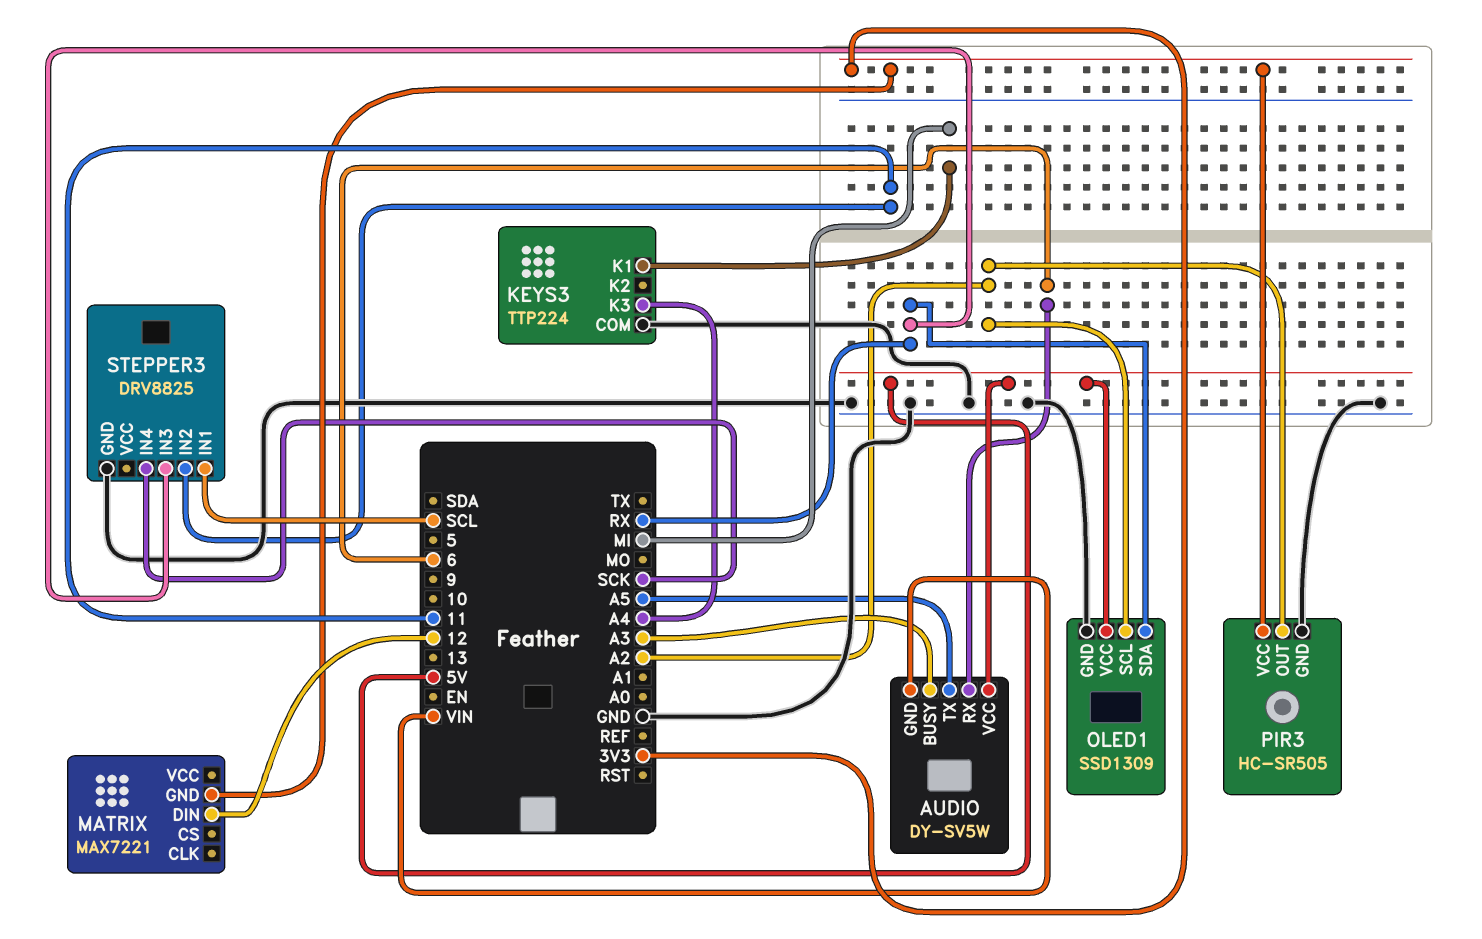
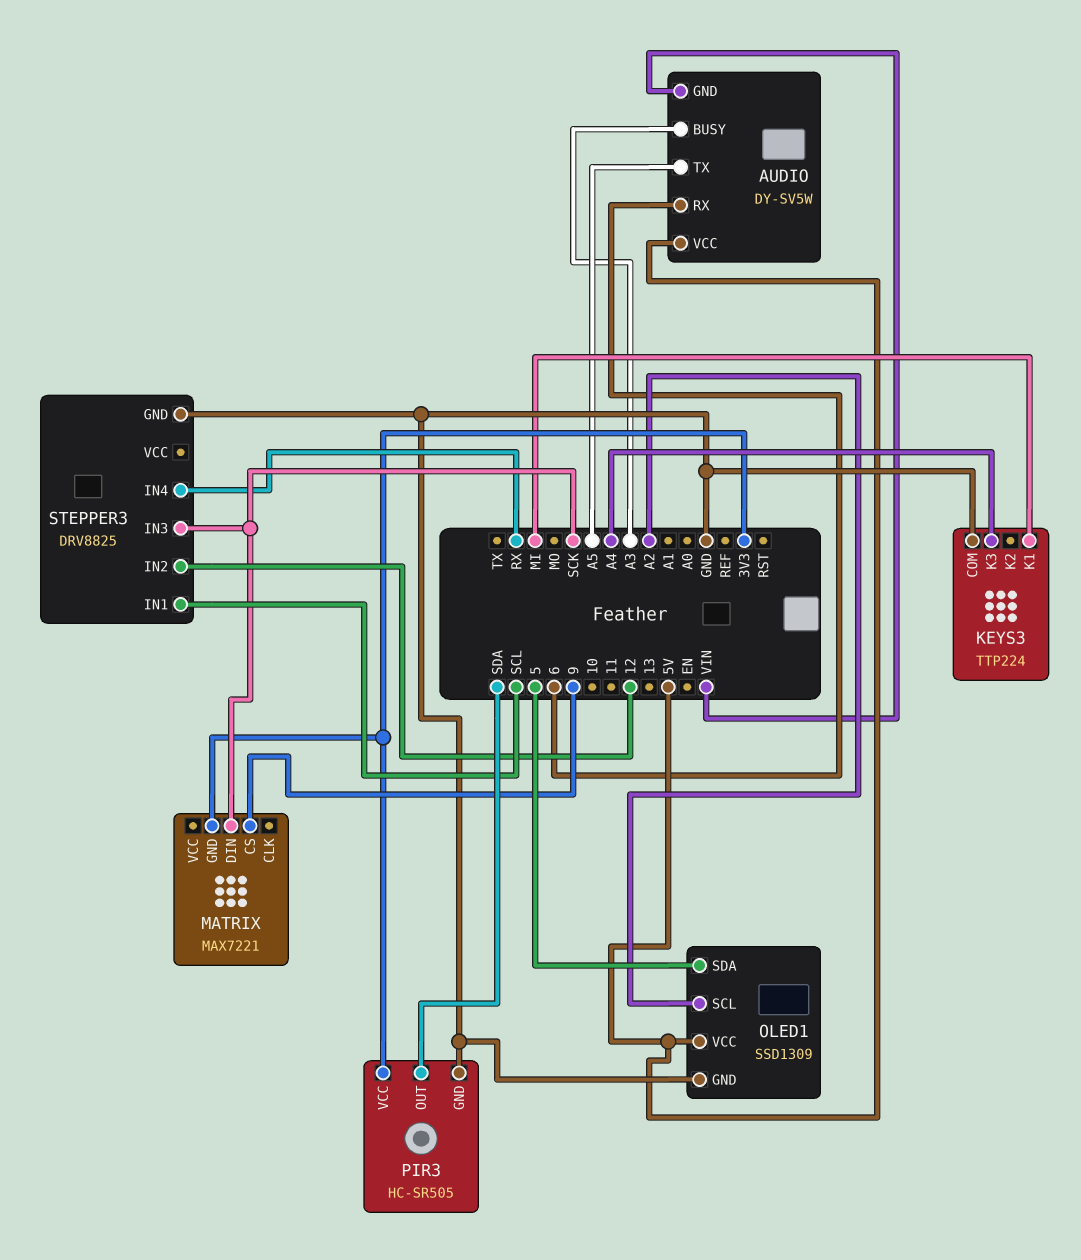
MATRIX pin CS: none -> 9
MATRIX pin DIN: 12 -> SCK
OLED1 pin SDA: RX -> 5
PIR3 pin OUT: A2 -> SDA
STEPPER3 pin IN2: 11 -> 12
STEPPER3 pin IN3: RX -> SCK
STEPPER3 pin IN4: SCK -> RX

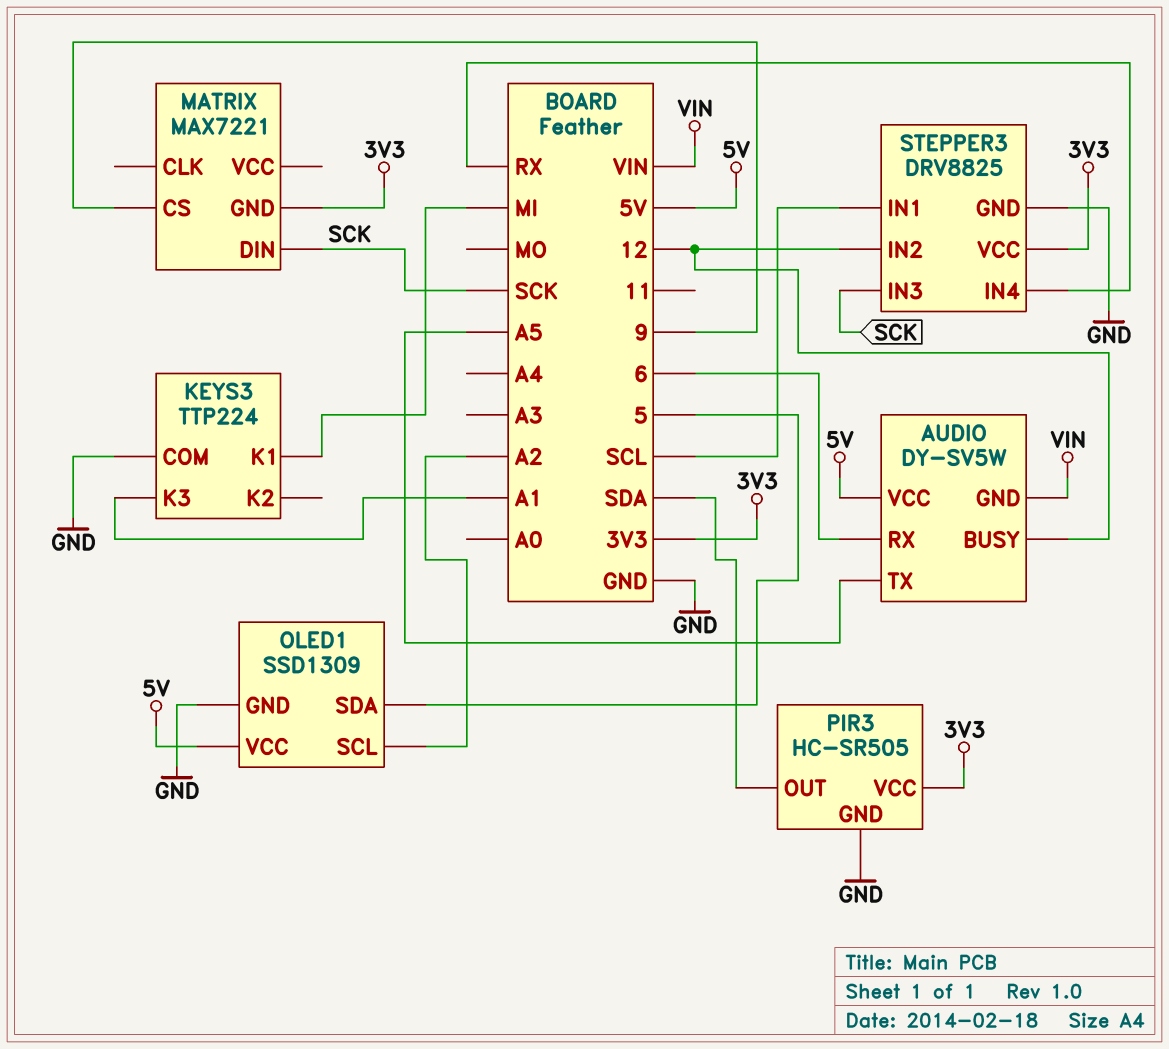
AUDIO pin BUSY: A3 -> 12
KEYS3 pin K3: A4 -> A1
STEPPER3 pin VCC: none -> 3V3

